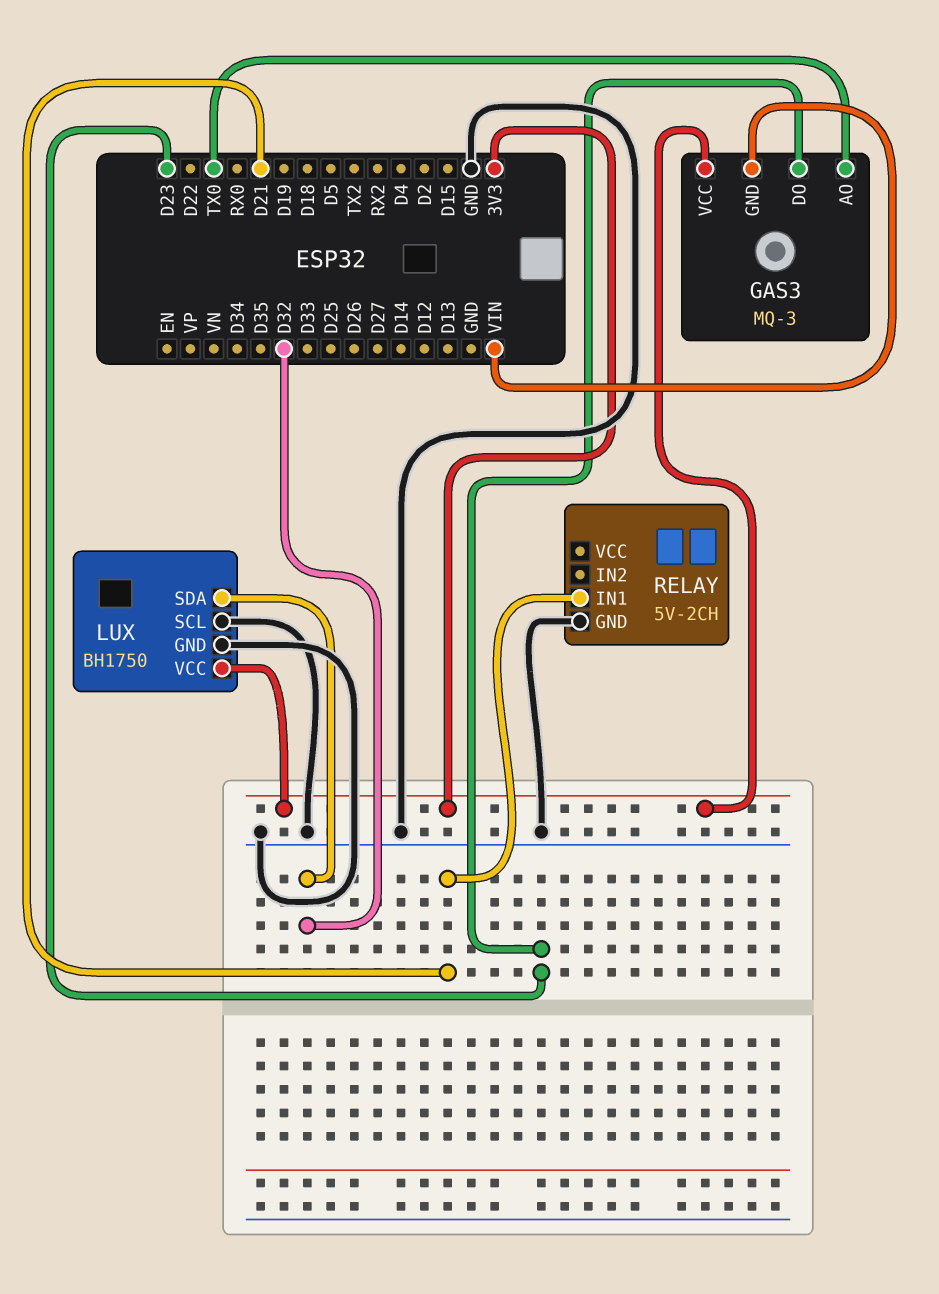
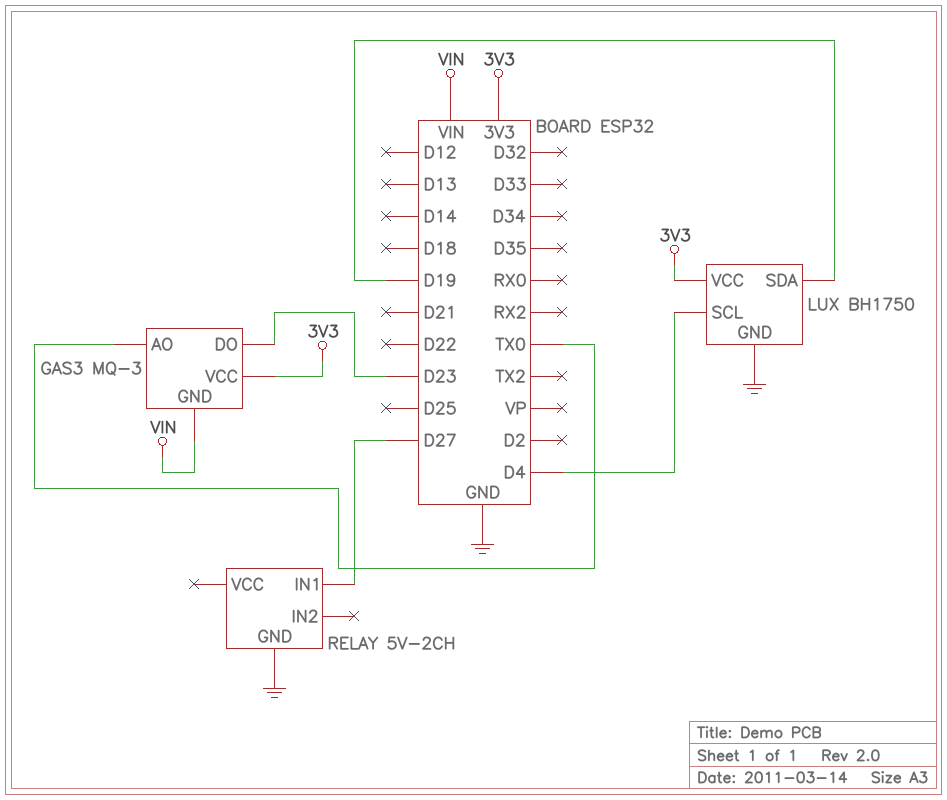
LUX pin SCL: GND -> D4
LUX pin SDA: D32 -> D19
RELAY pin IN1: D21 -> D27

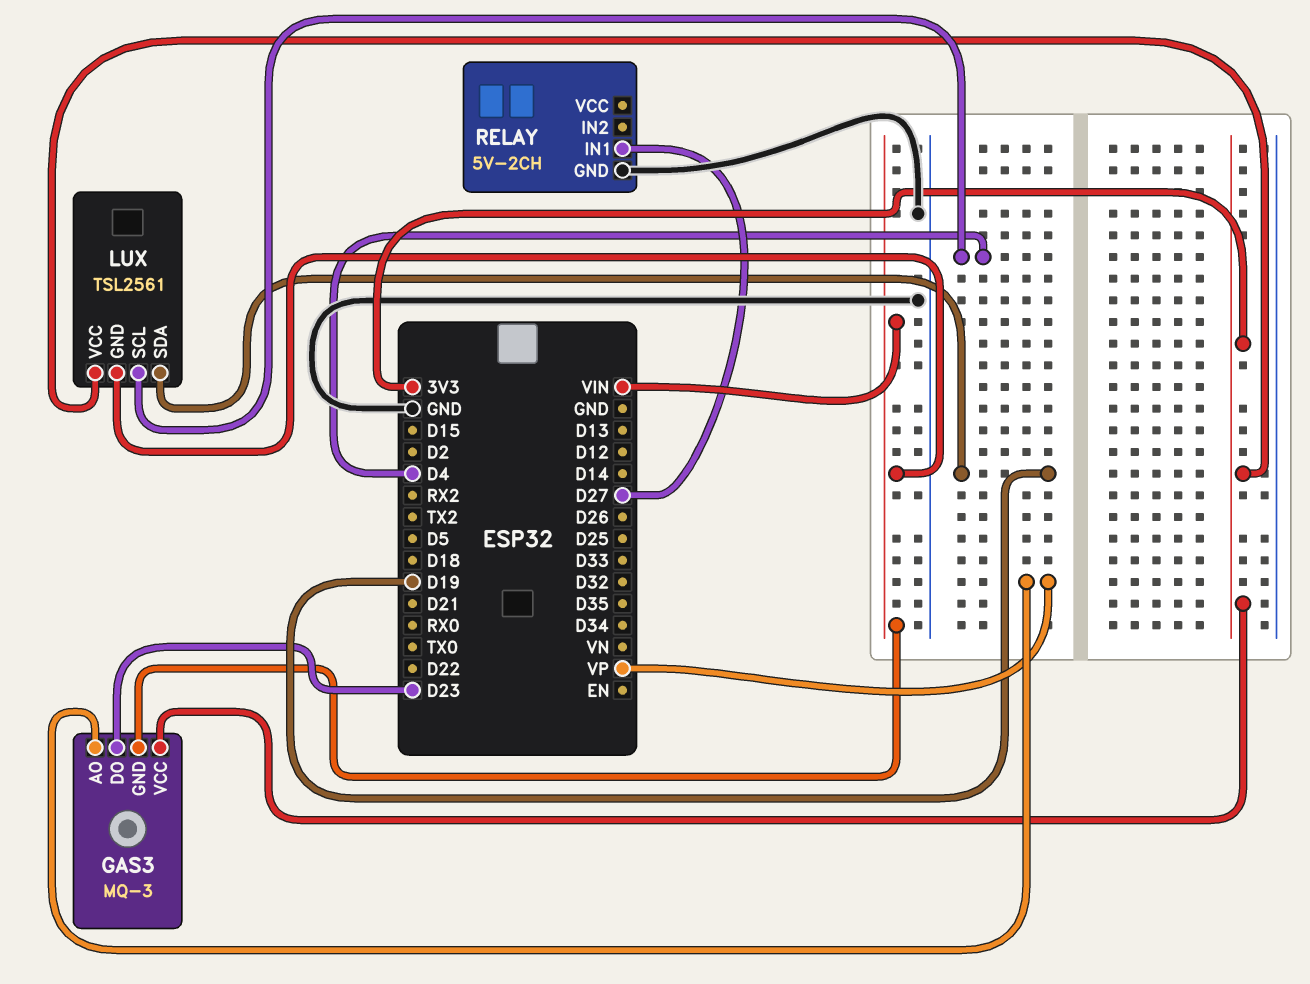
GAS3 pin AO: TX0 -> VP
LUX: BH1750 -> TSL2561
LUX pin GND: GND -> VIN

